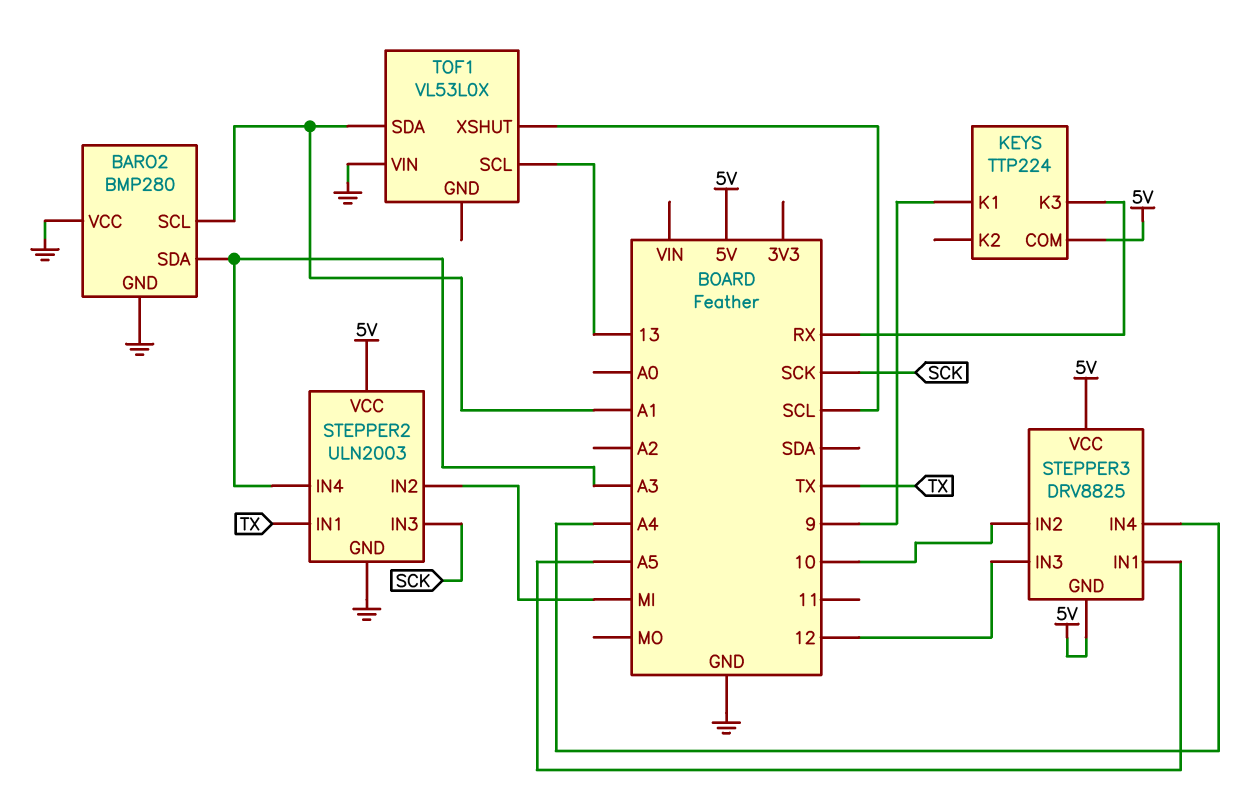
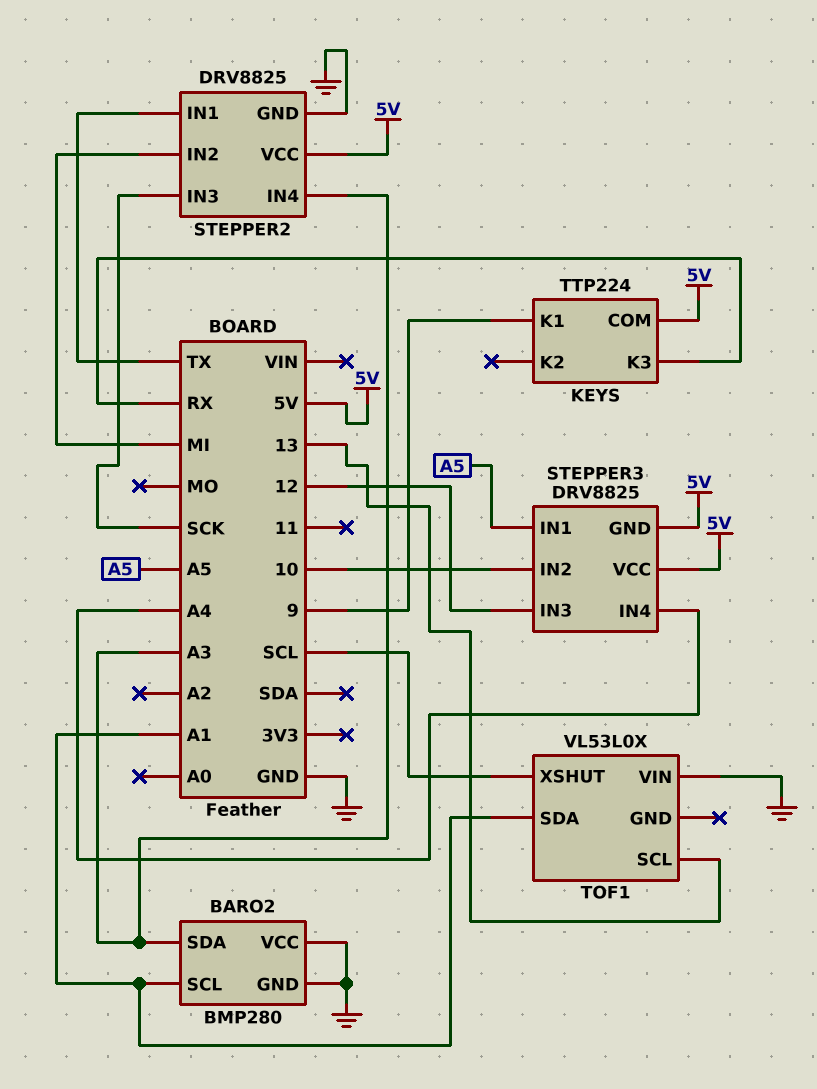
STEPPER2: ULN2003 -> DRV8825

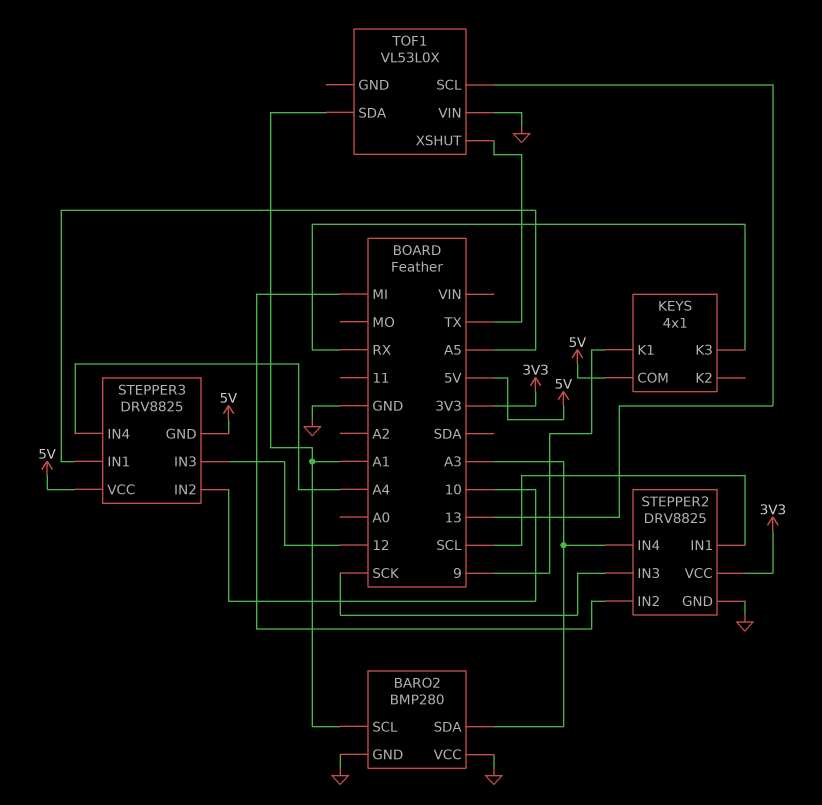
KEYS: TTP224 -> 4x1
STEPPER2 pin IN1: TX -> SCL
STEPPER2 pin VCC: 5V -> 3V3
TOF1 pin XSHUT: SCL -> TX

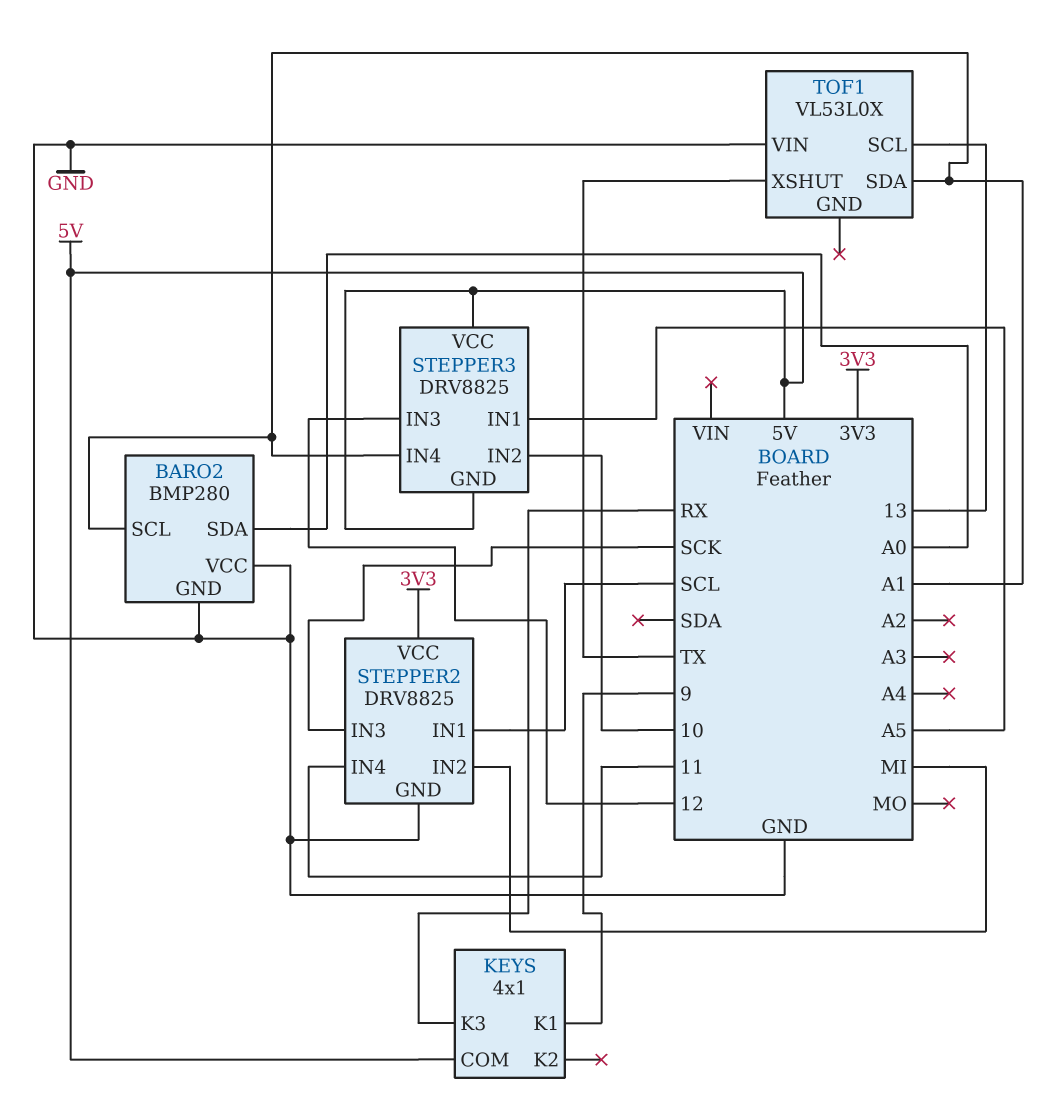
BARO2 pin SDA: A3 -> A0
STEPPER2 pin IN4: A3 -> 11
STEPPER3 pin IN4: A4 -> A1

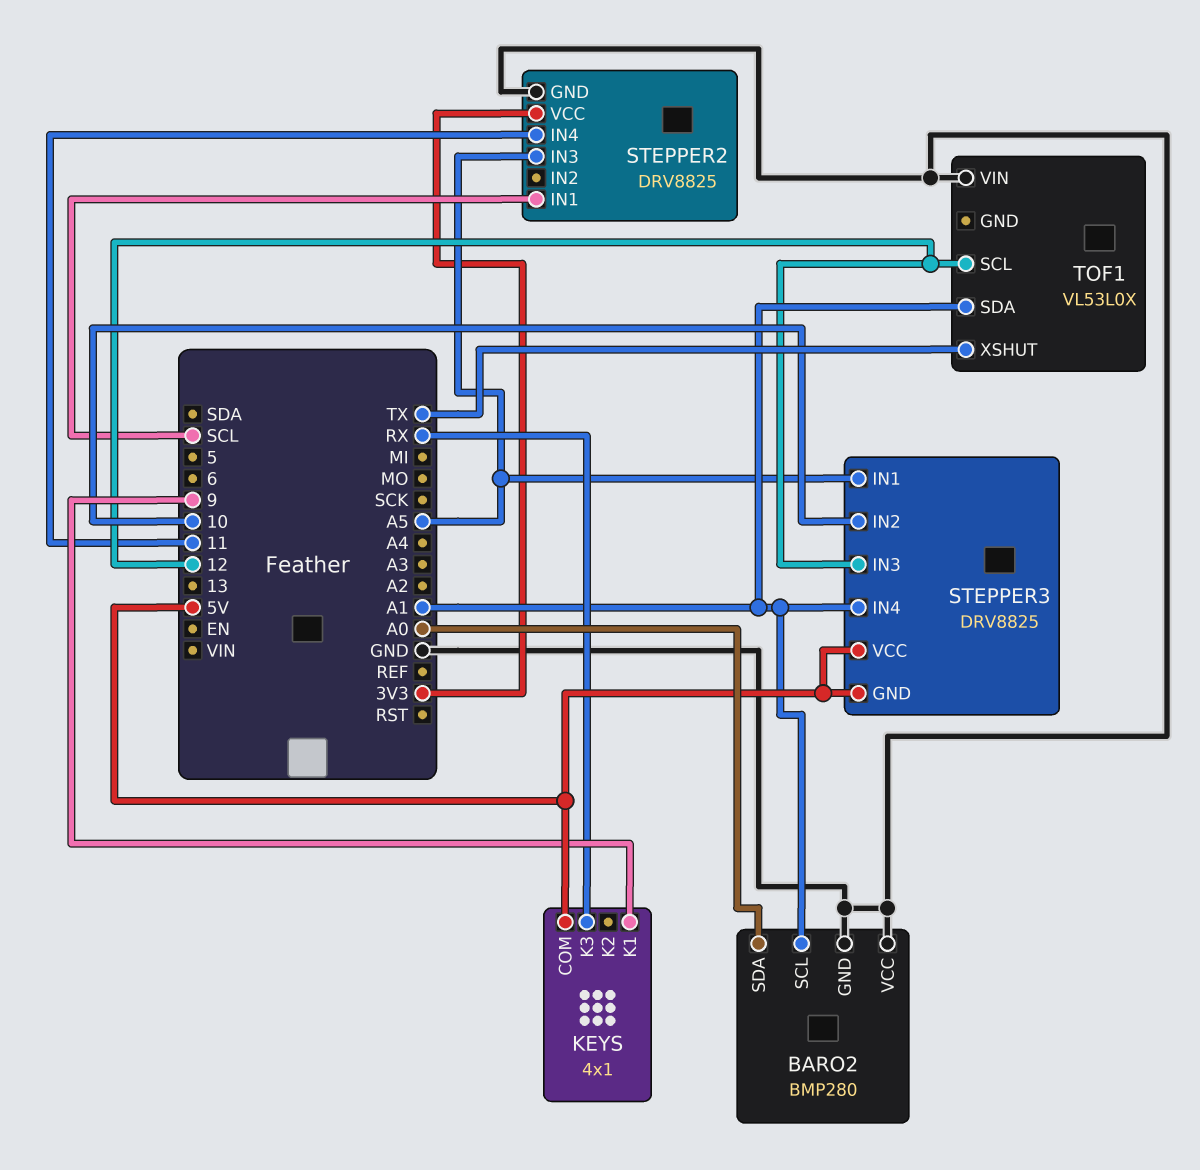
STEPPER2 pin IN2: MI -> none
STEPPER2 pin IN3: SCK -> A5
TOF1 pin SCL: 13 -> 12

